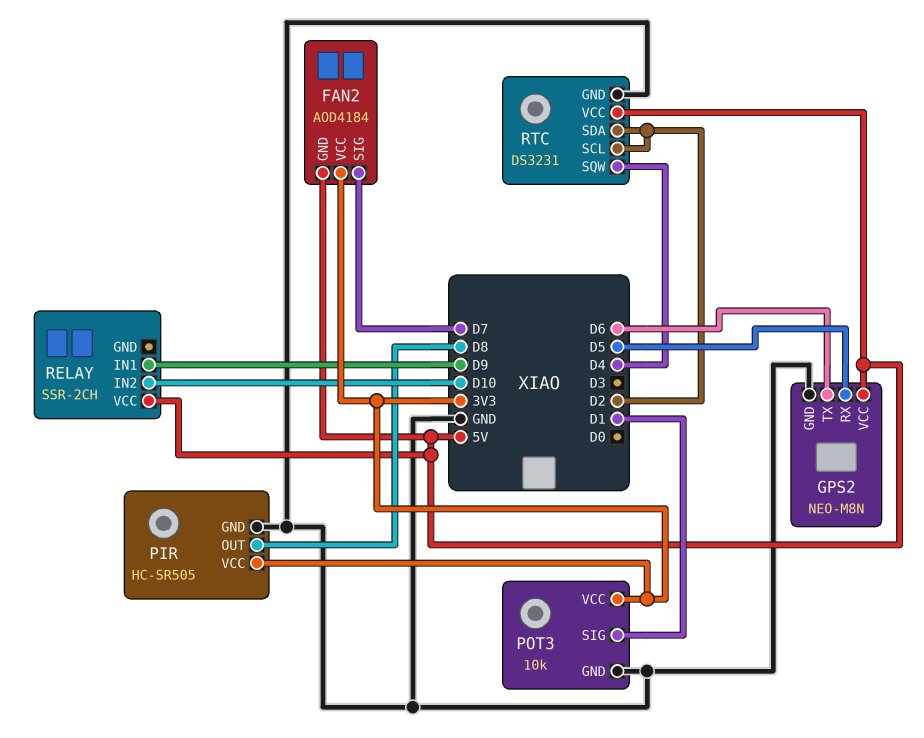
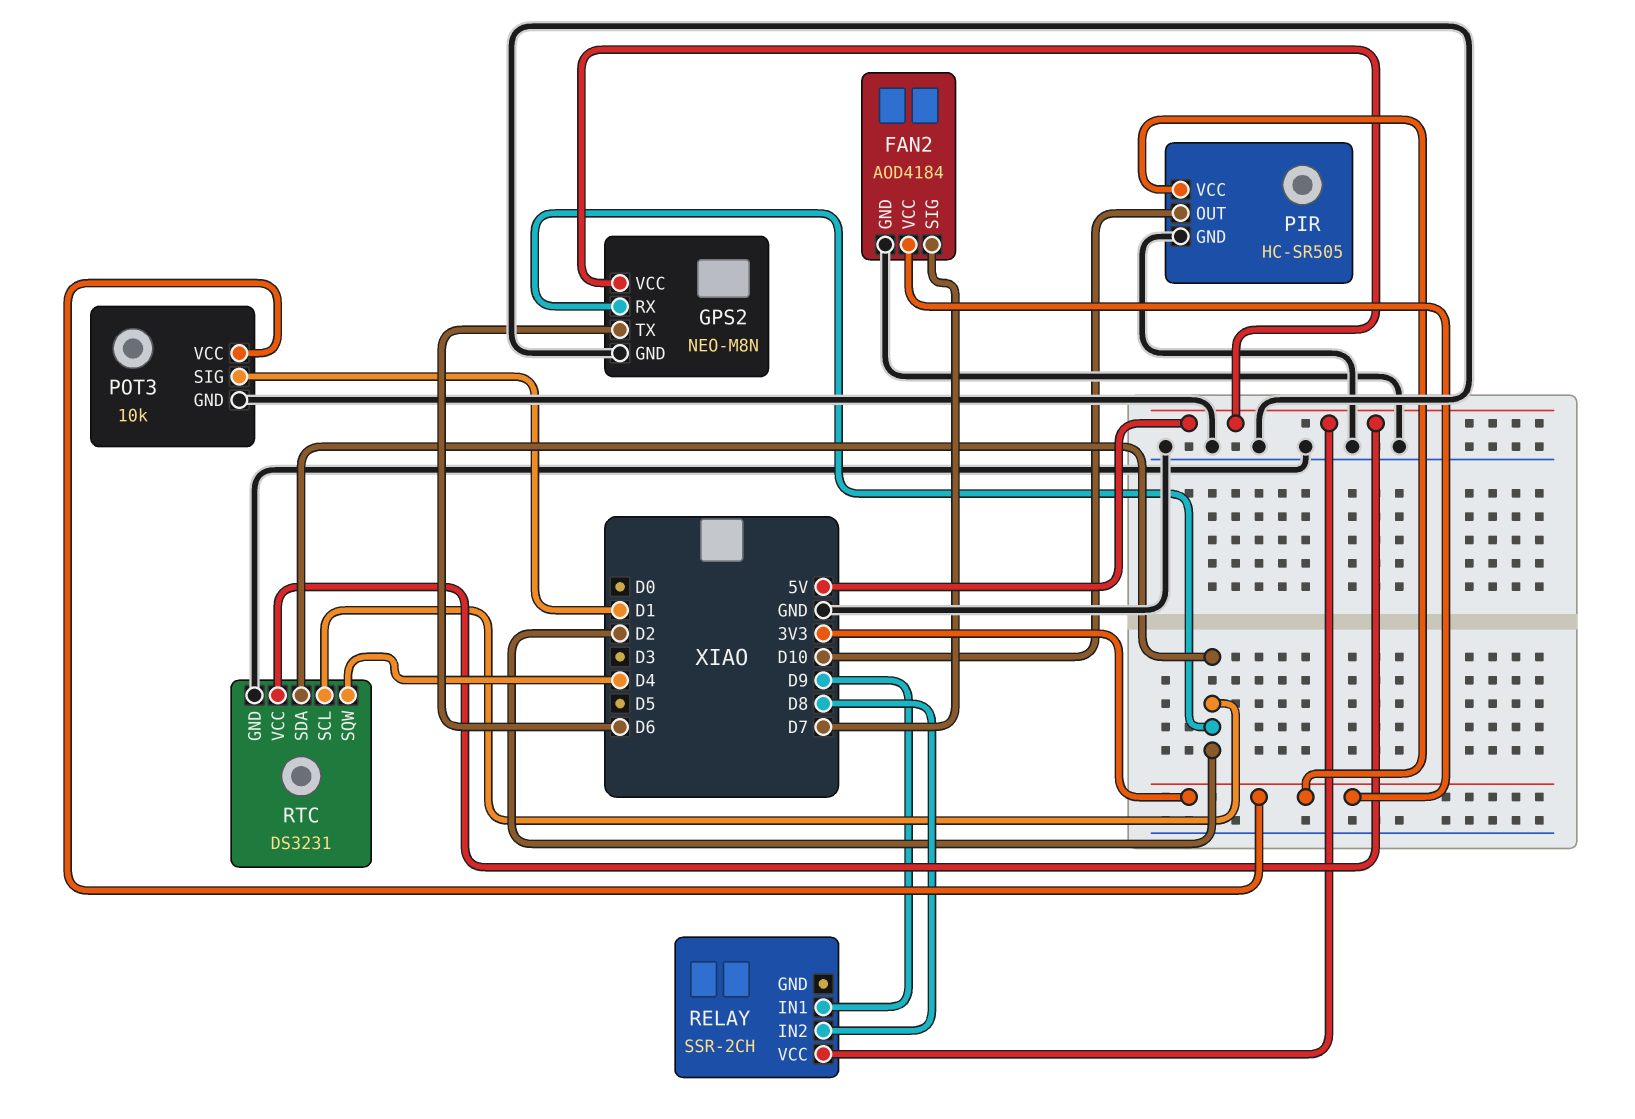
FAN2 pin GND: 5V -> GND
GPS2 pin RX: D5 -> D2
PIR pin OUT: D8 -> D10
RELAY pin IN2: D10 -> D8

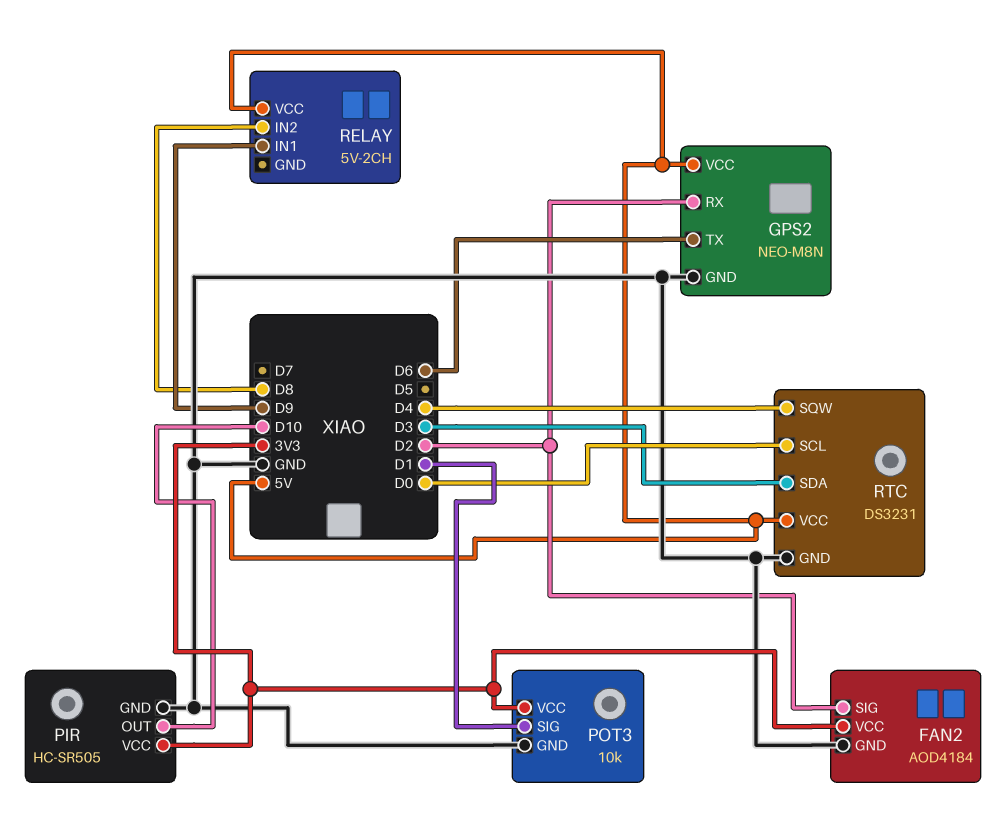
FAN2 pin SIG: D7 -> D2
RELAY: SSR-2CH -> 5V-2CH
RTC pin SCL: D2 -> D0
RTC pin SDA: D2 -> D3

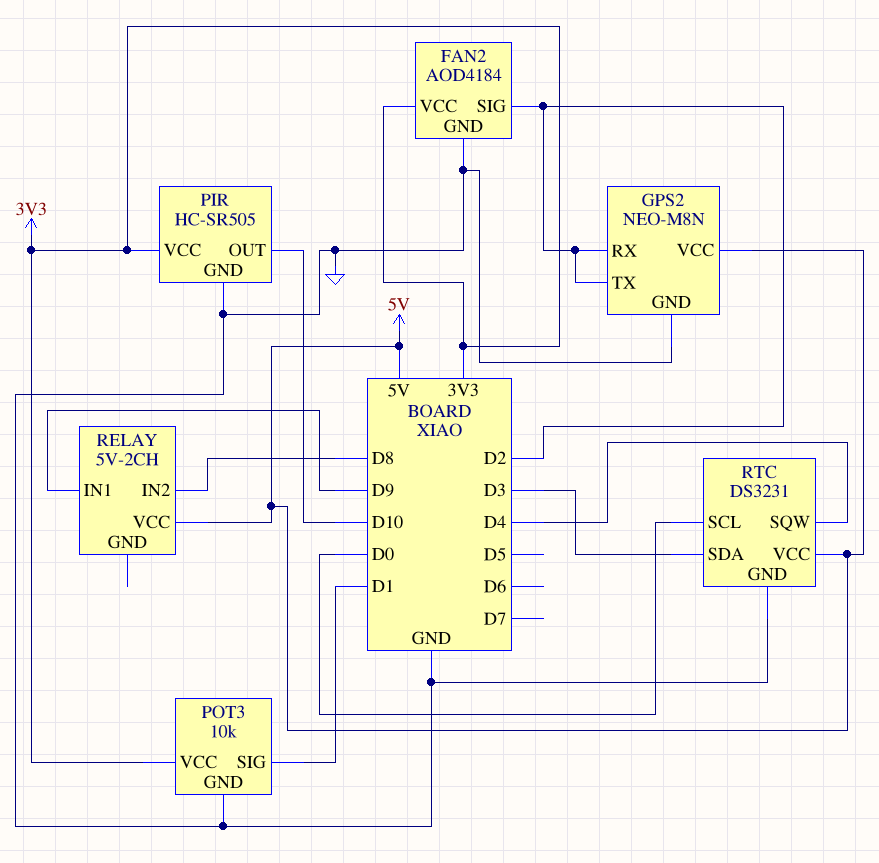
GPS2 pin TX: D6 -> D2

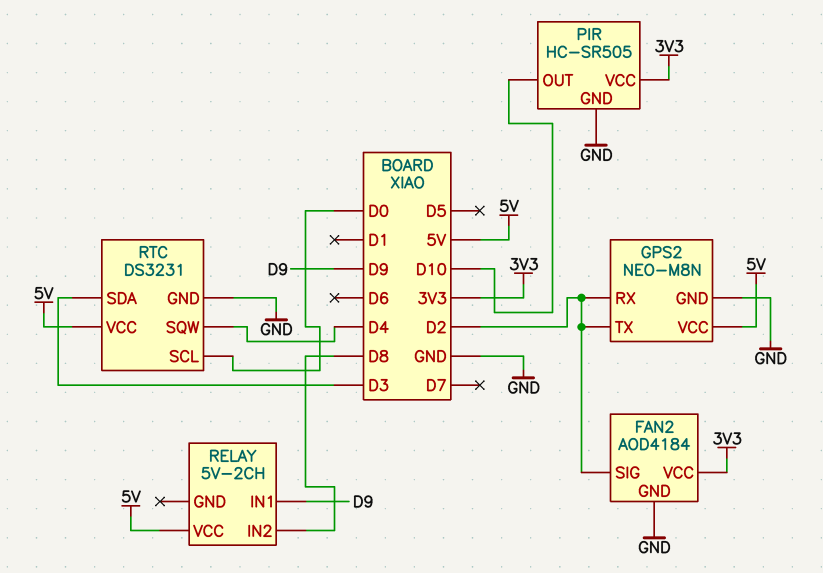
POT3: 10k -> none
POT3 pin GND: GND -> none
POT3 pin SIG: D1 -> none
POT3 pin VCC: 3V3 -> none

